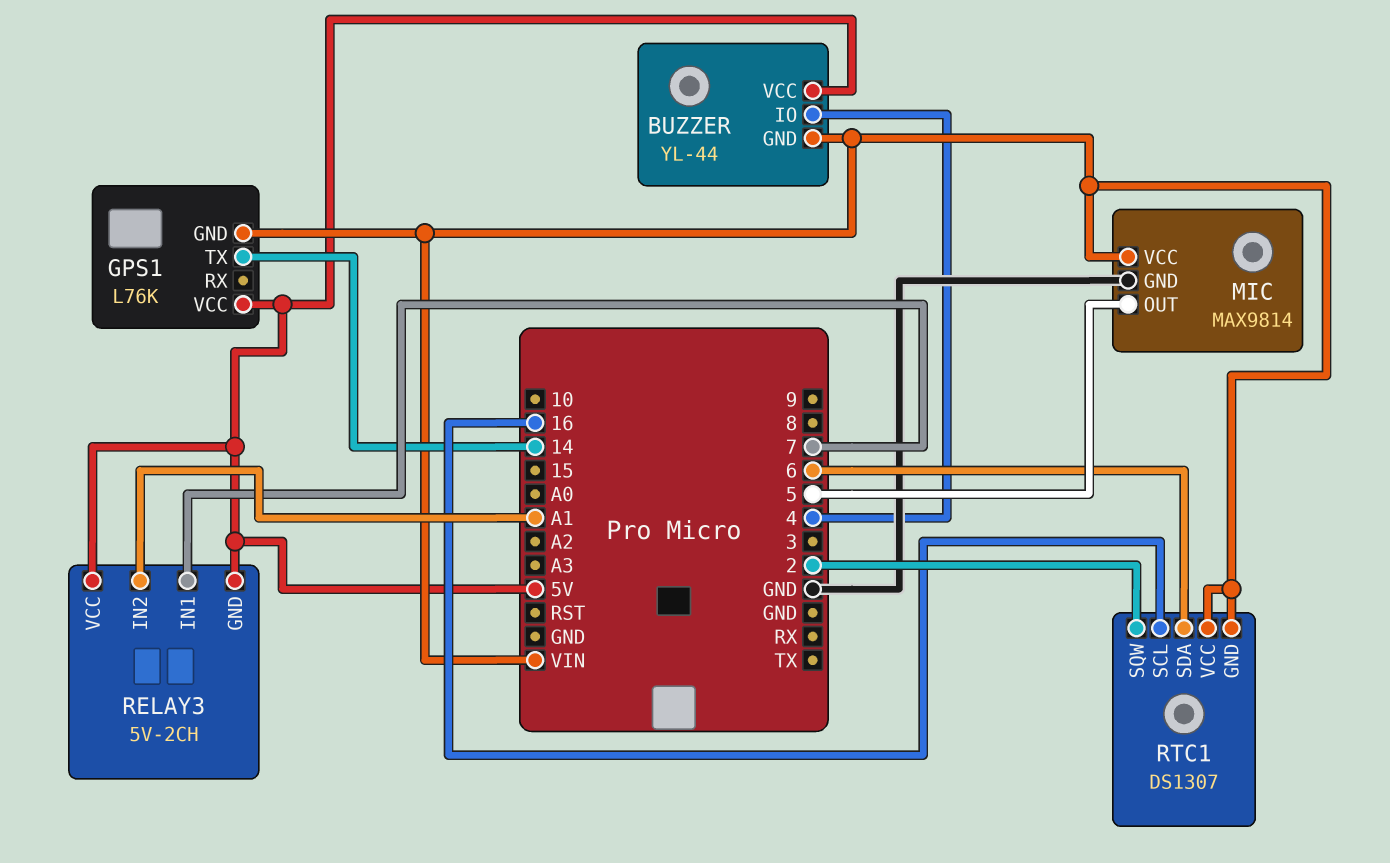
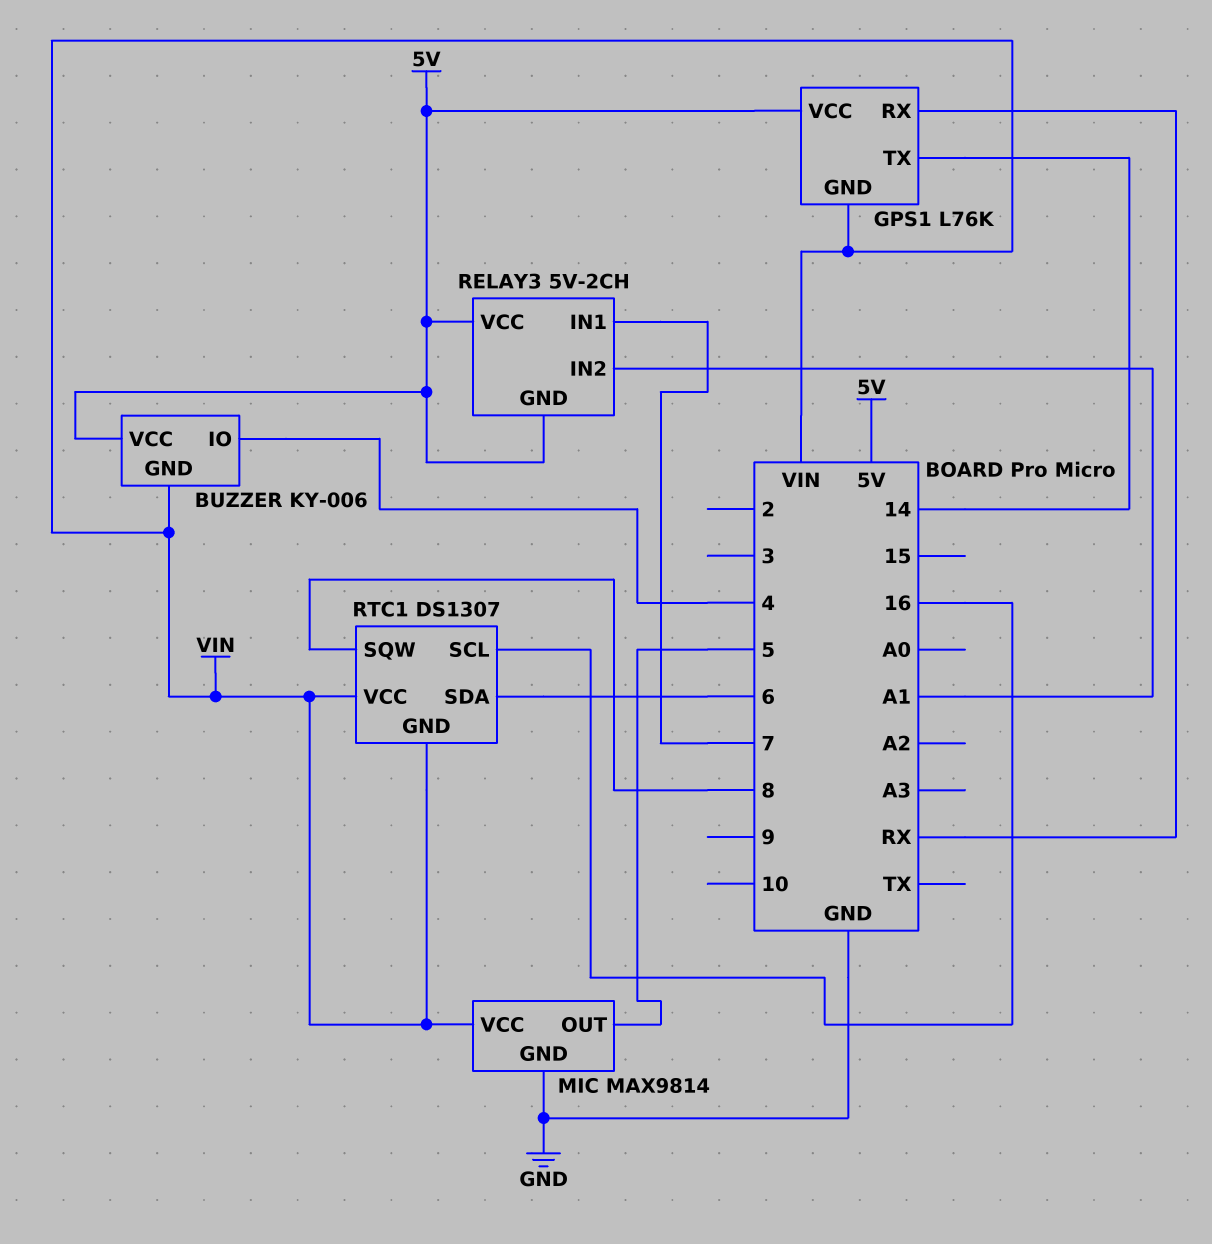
BUZZER: YL-44 -> KY-006
GPS1 pin RX: none -> RX
RTC1 pin SQW: 2 -> 8

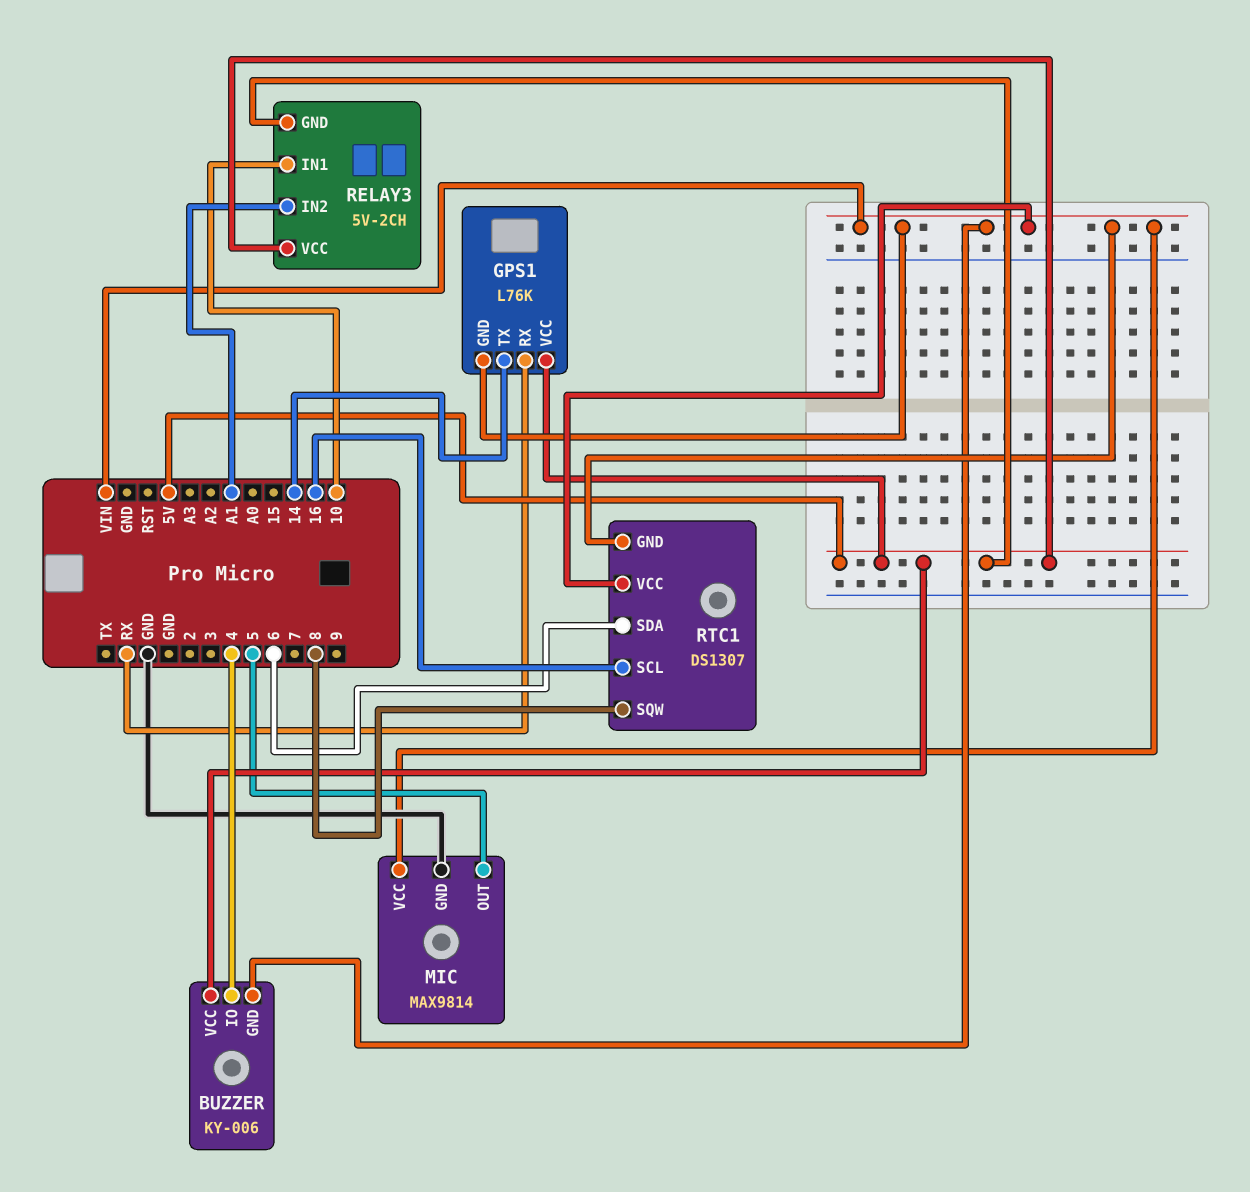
RELAY3 pin IN1: 7 -> 10

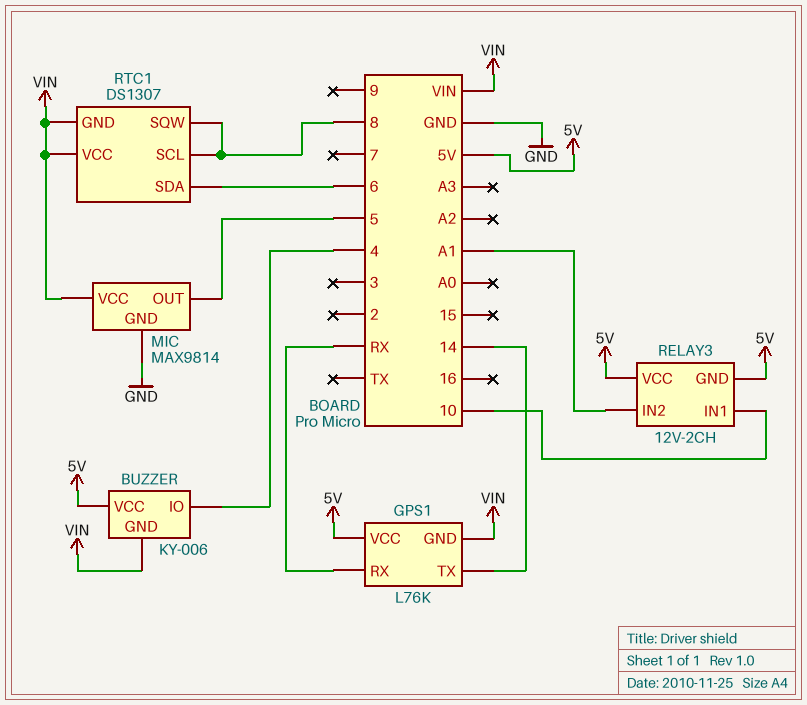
RELAY3: 5V-2CH -> 12V-2CH
RTC1 pin SCL: 16 -> 8

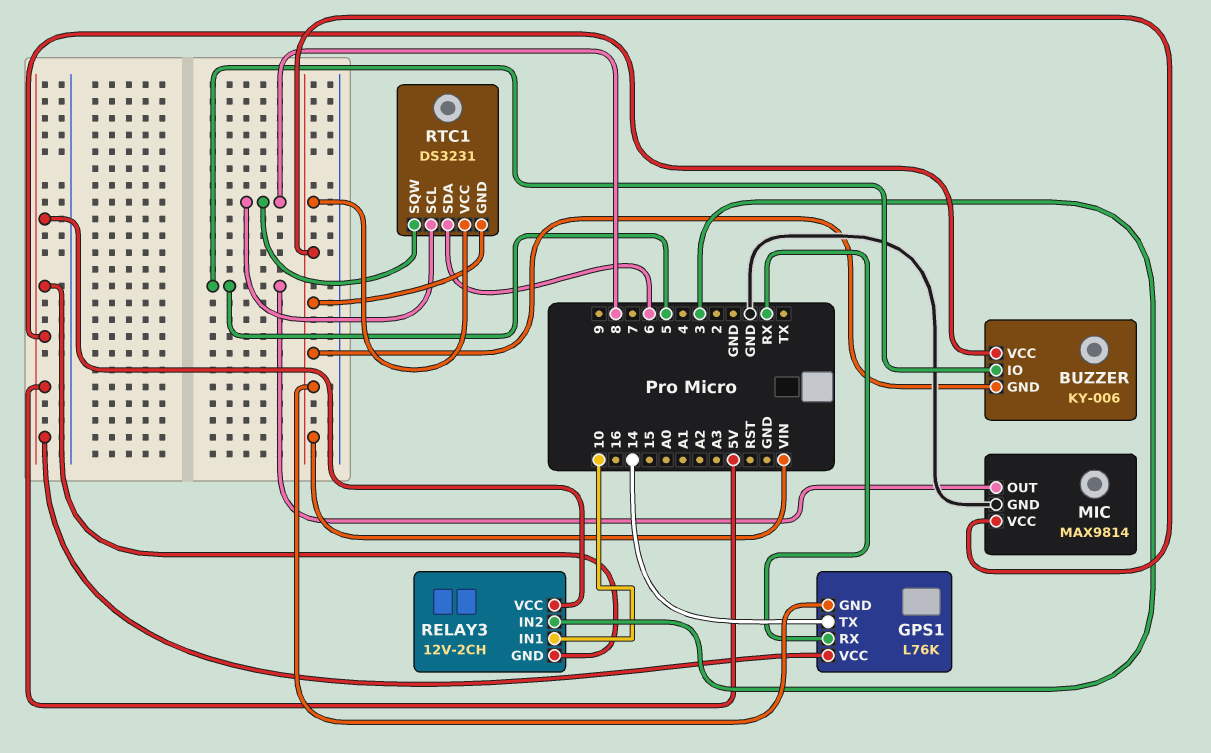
BUZZER pin IO: 4 -> 5
RELAY3 pin IN2: A1 -> 3
RTC1: DS1307 -> DS3231

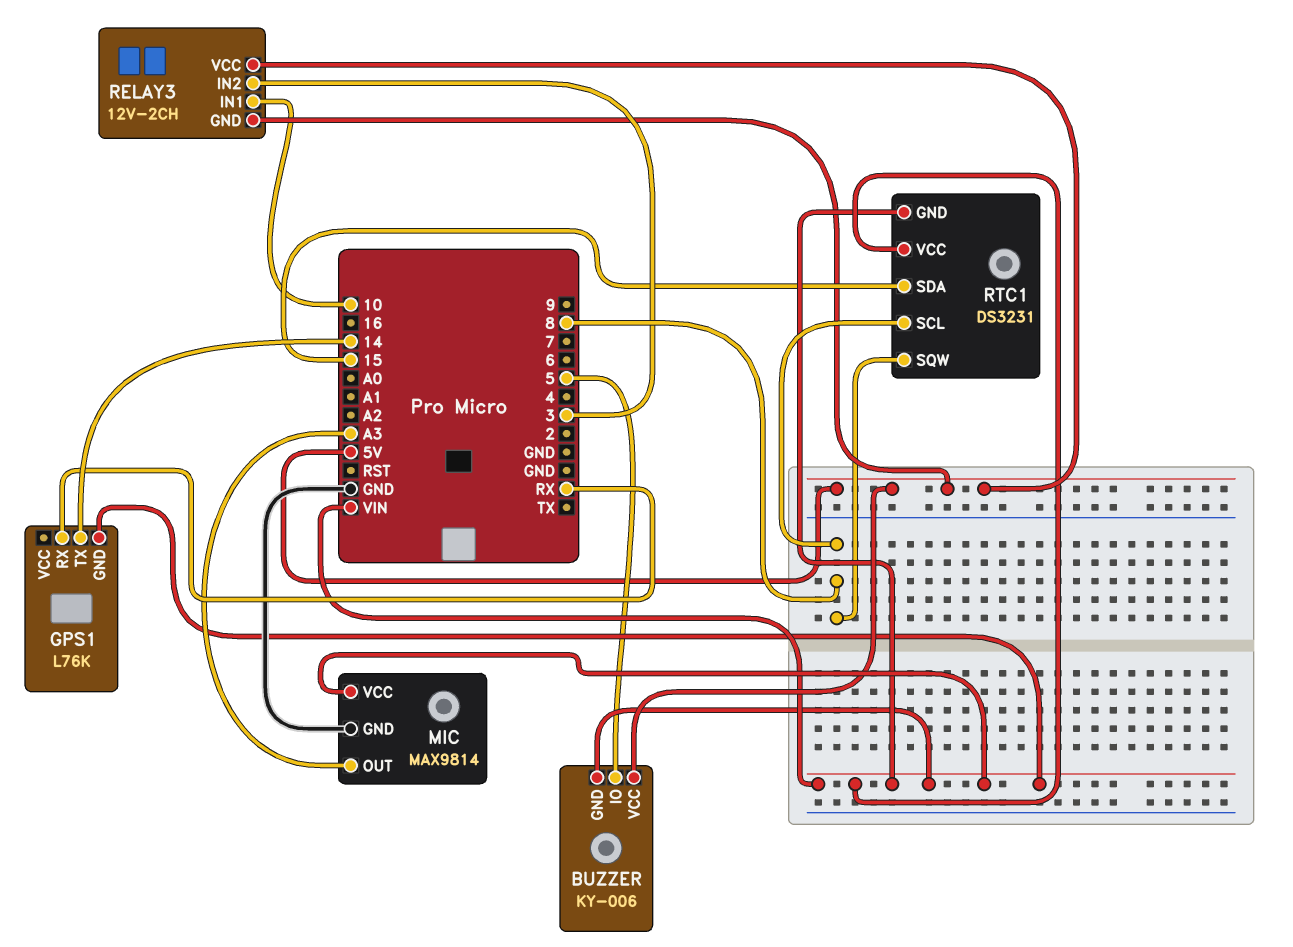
GPS1 pin VCC: 5V -> none
MIC pin OUT: 5 -> A3
RTC1 pin SDA: 6 -> 15

